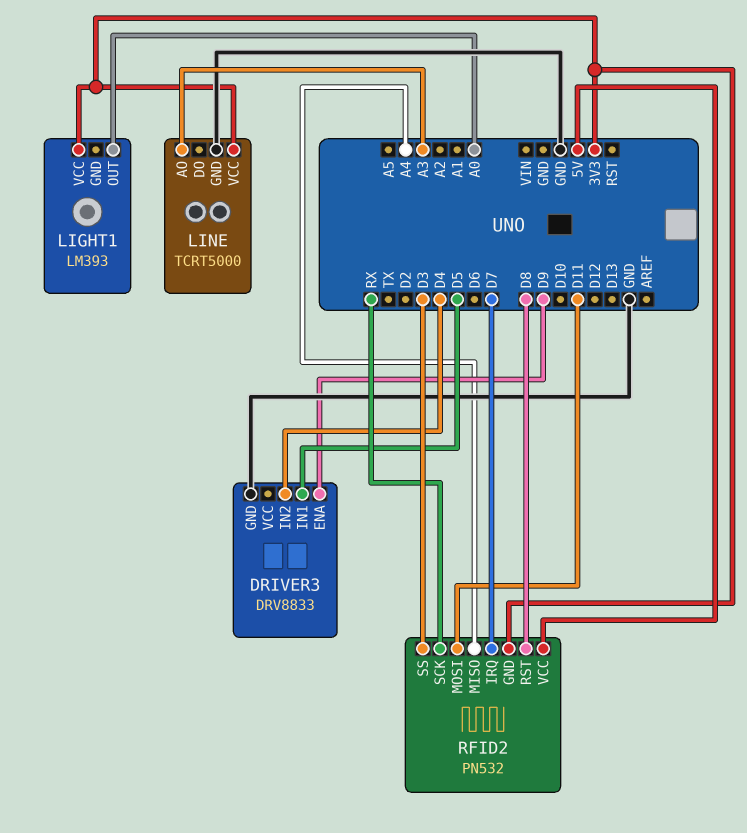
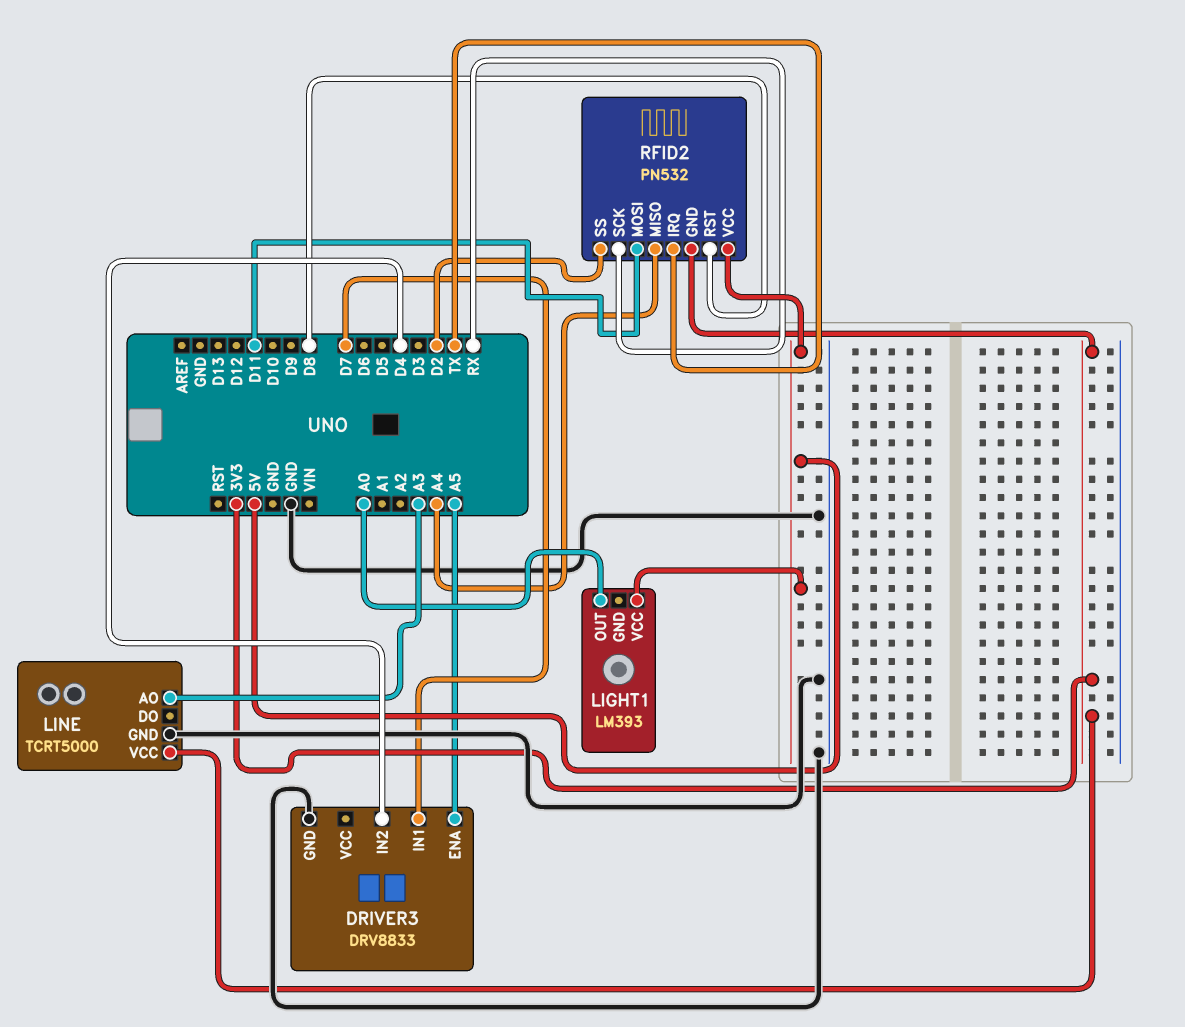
DRIVER3 pin ENA: D9 -> A5
DRIVER3 pin IN1: D5 -> D7
LIGHT1 pin VCC: 3V3 -> 5V
RFID2 pin IRQ: D7 -> TX
RFID2 pin SS: D3 -> D2

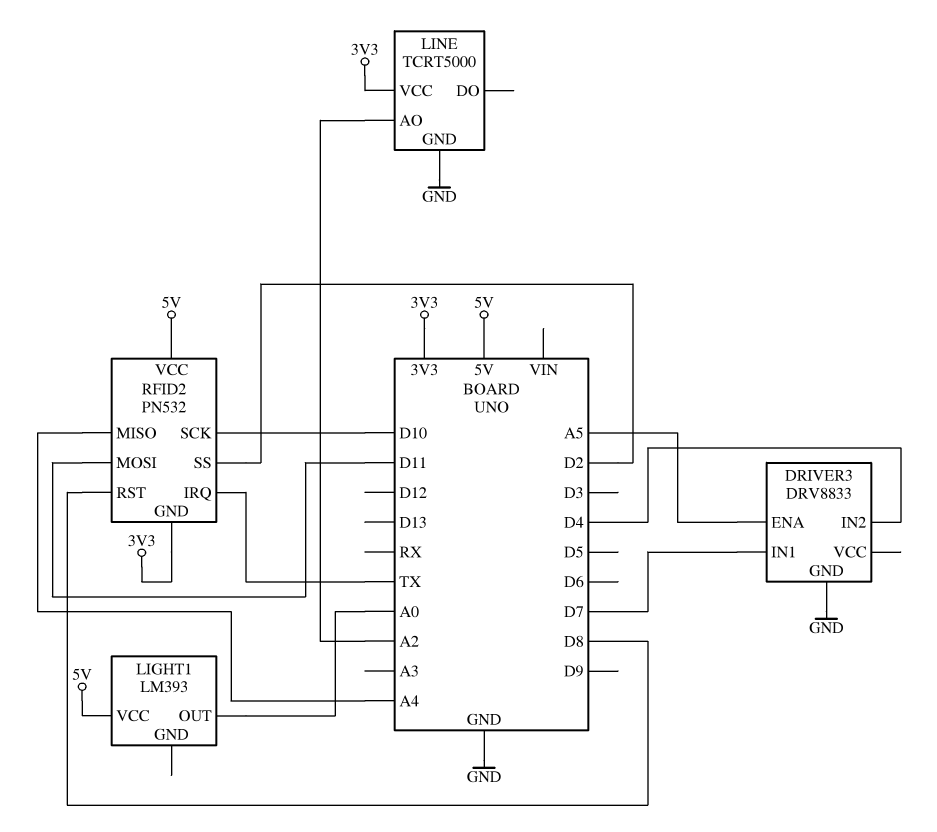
LINE pin AO: A3 -> A2
RFID2 pin SCK: RX -> D10

